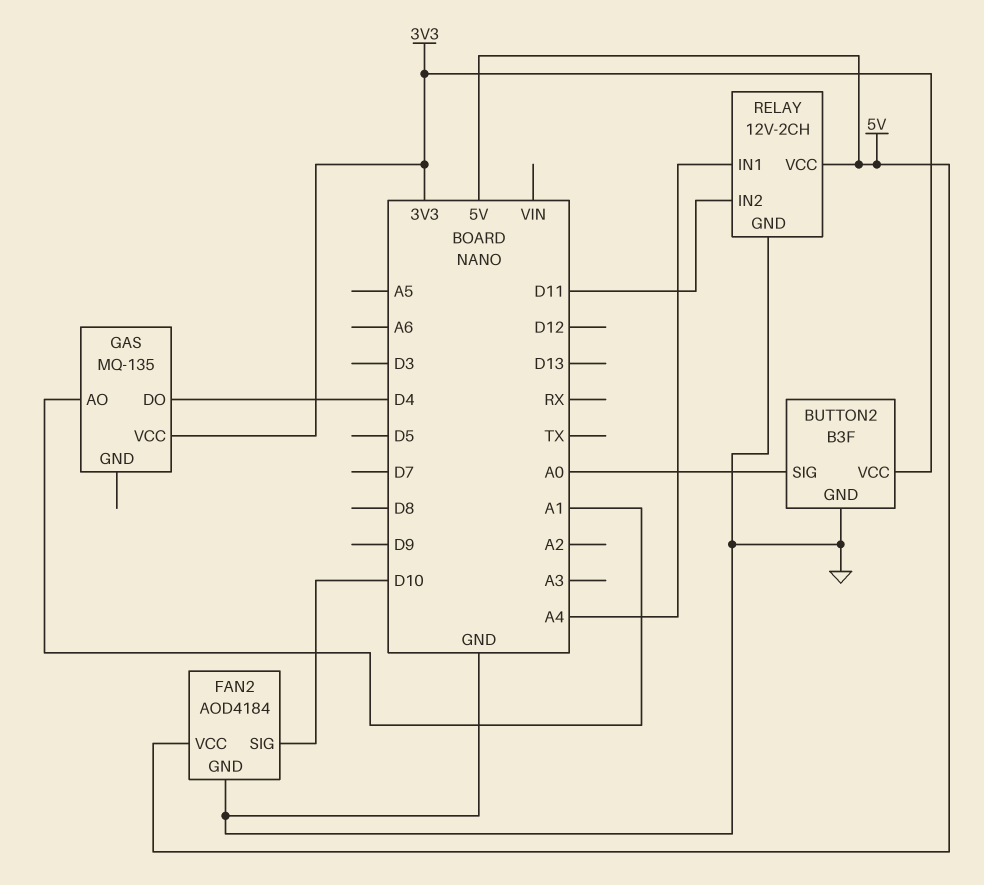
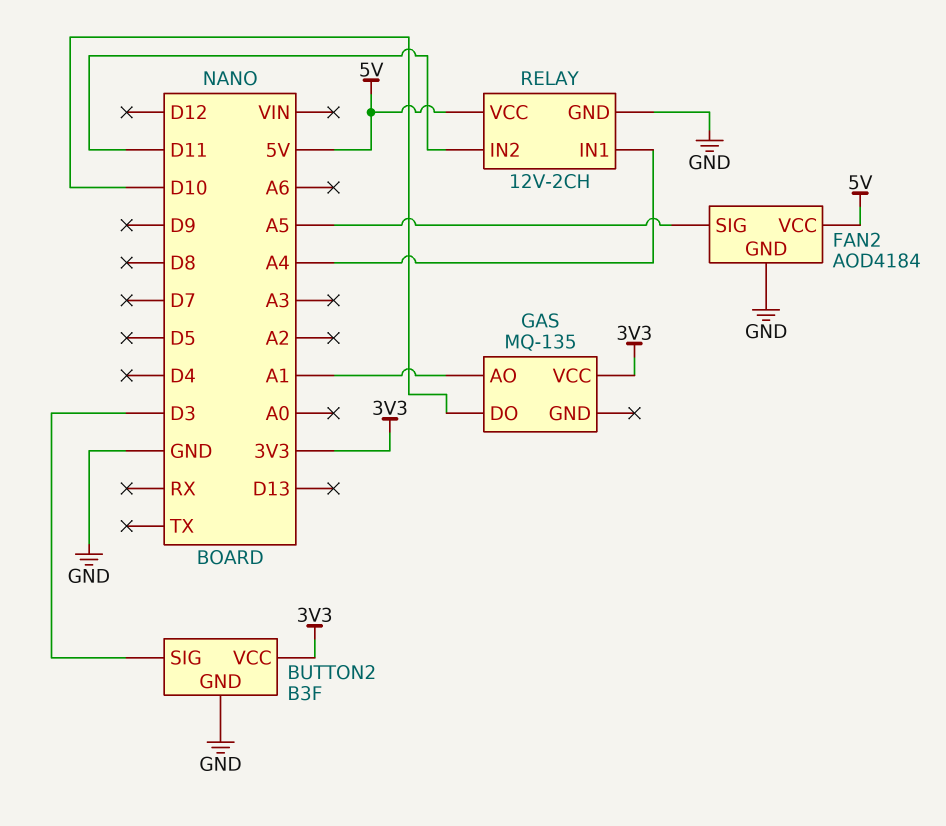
BUTTON2 pin SIG: A0 -> D3
FAN2 pin SIG: D10 -> A5
GAS pin DO: D4 -> D10

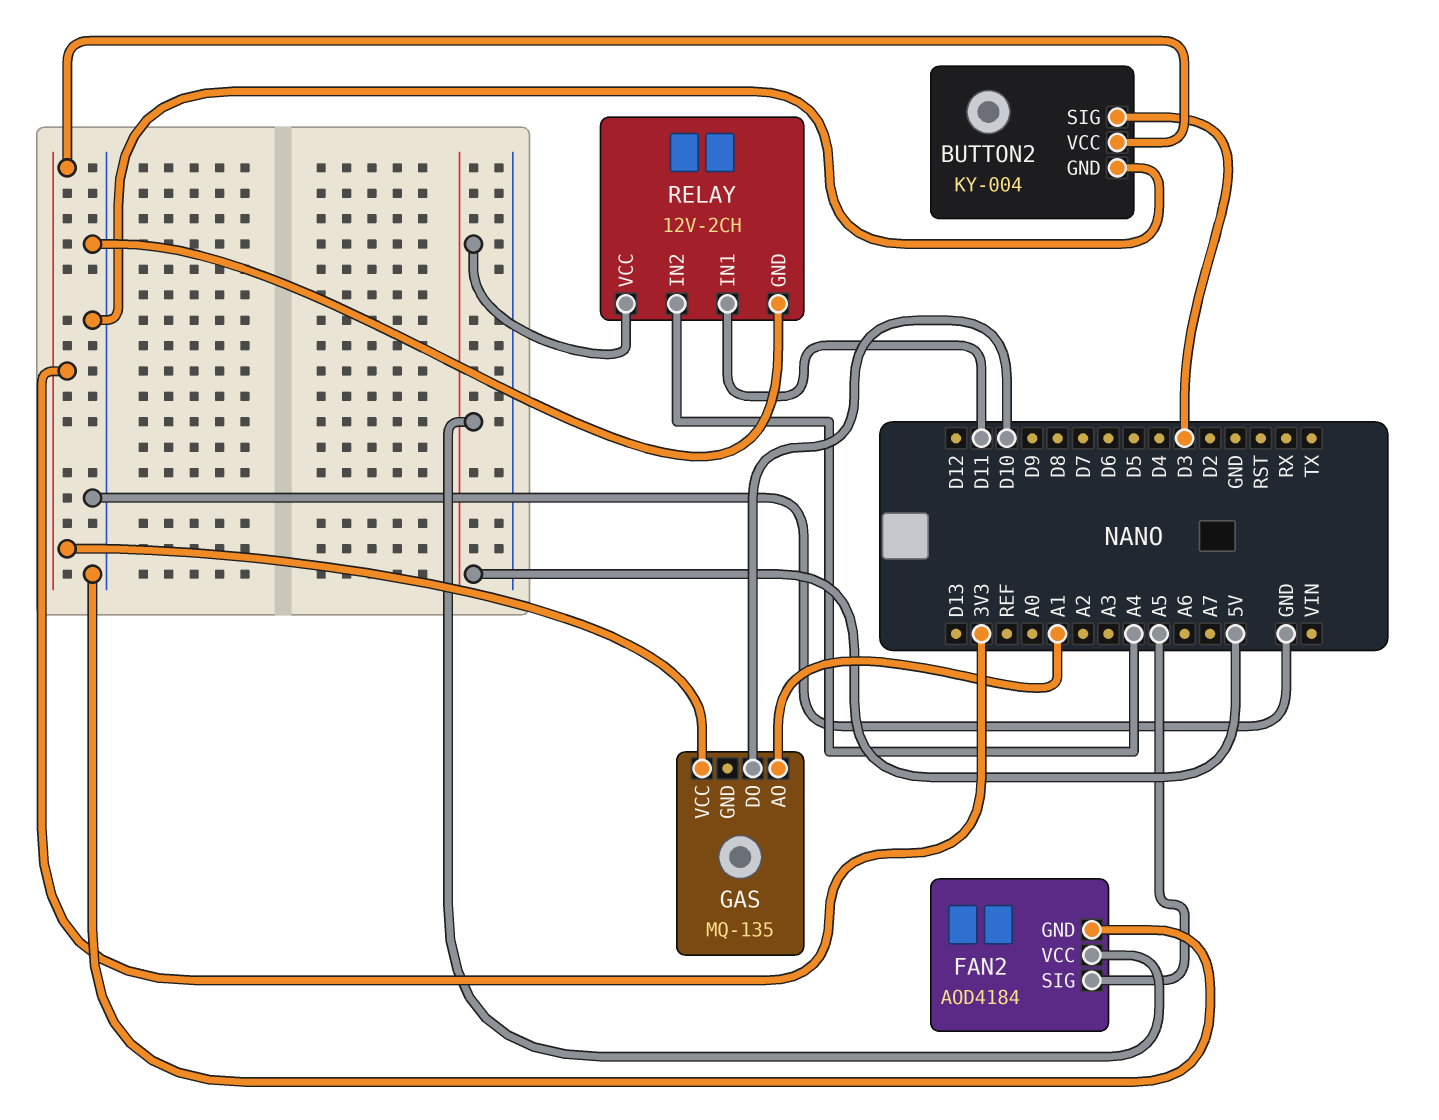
BUTTON2: B3F -> KY-004
RELAY pin IN1: A4 -> D11
RELAY pin IN2: D11 -> A4

